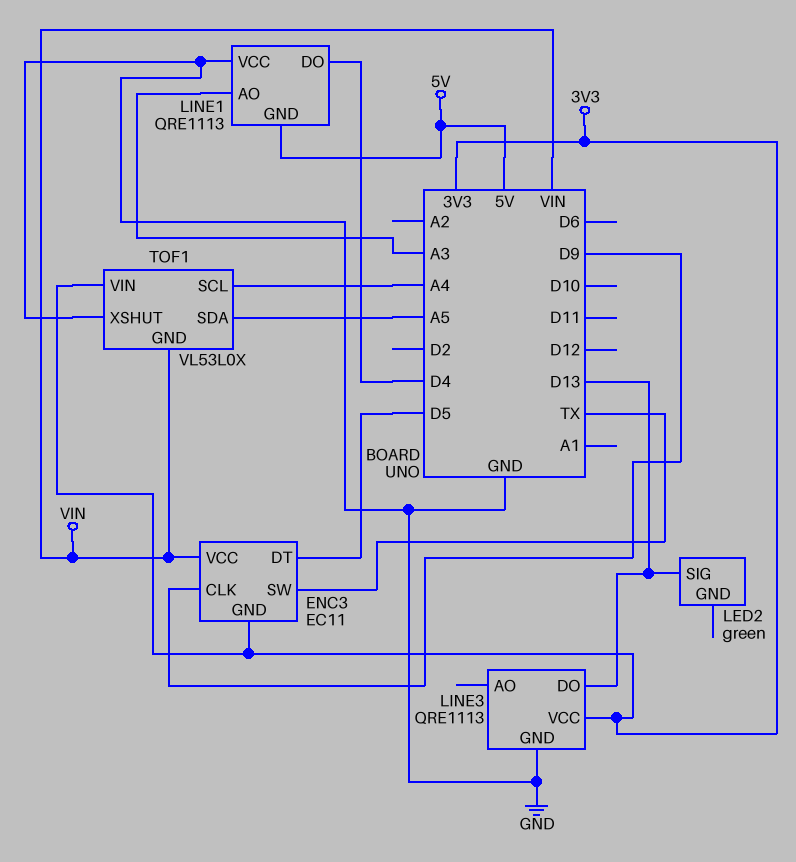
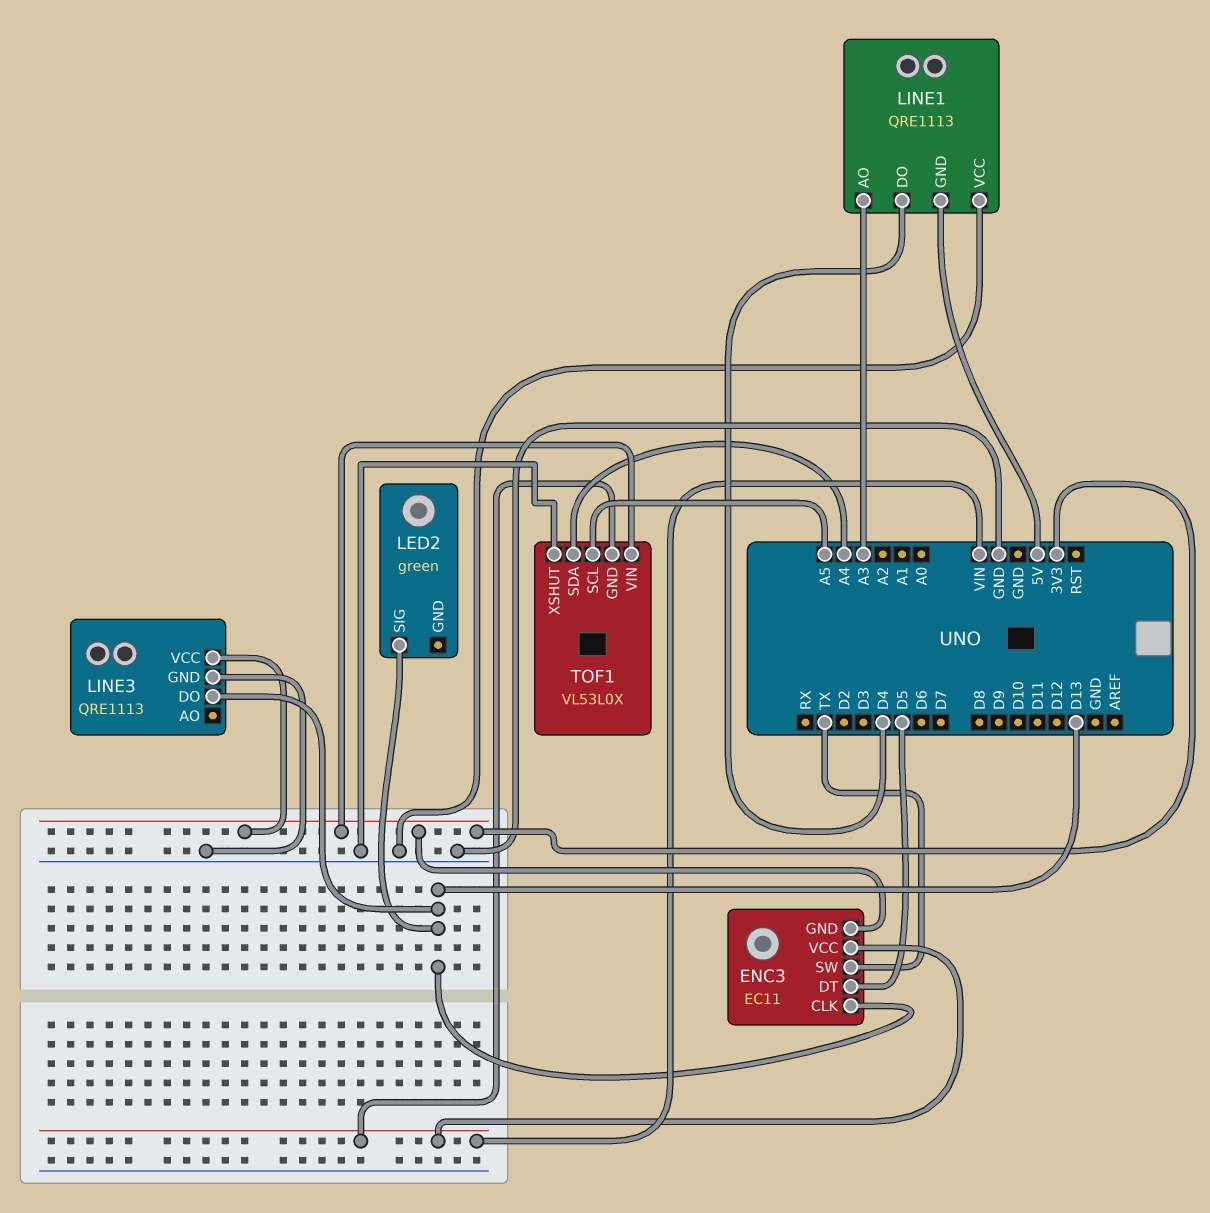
ENC3 pin CLK: D9 -> D13
TOF1 pin SCL: A4 -> A5
TOF1 pin SDA: A5 -> A4

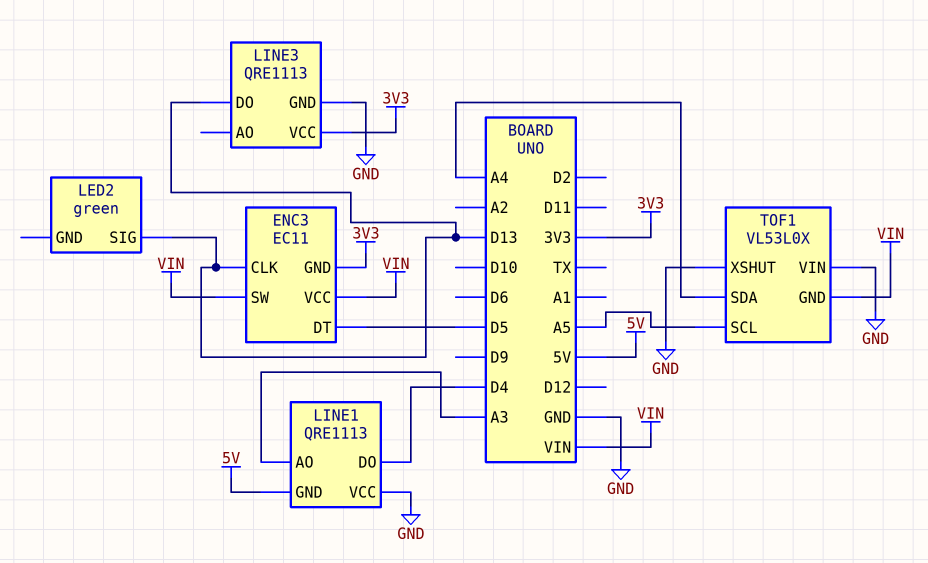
ENC3 pin SW: TX -> VIN
TOF1 pin VIN: 3V3 -> GND

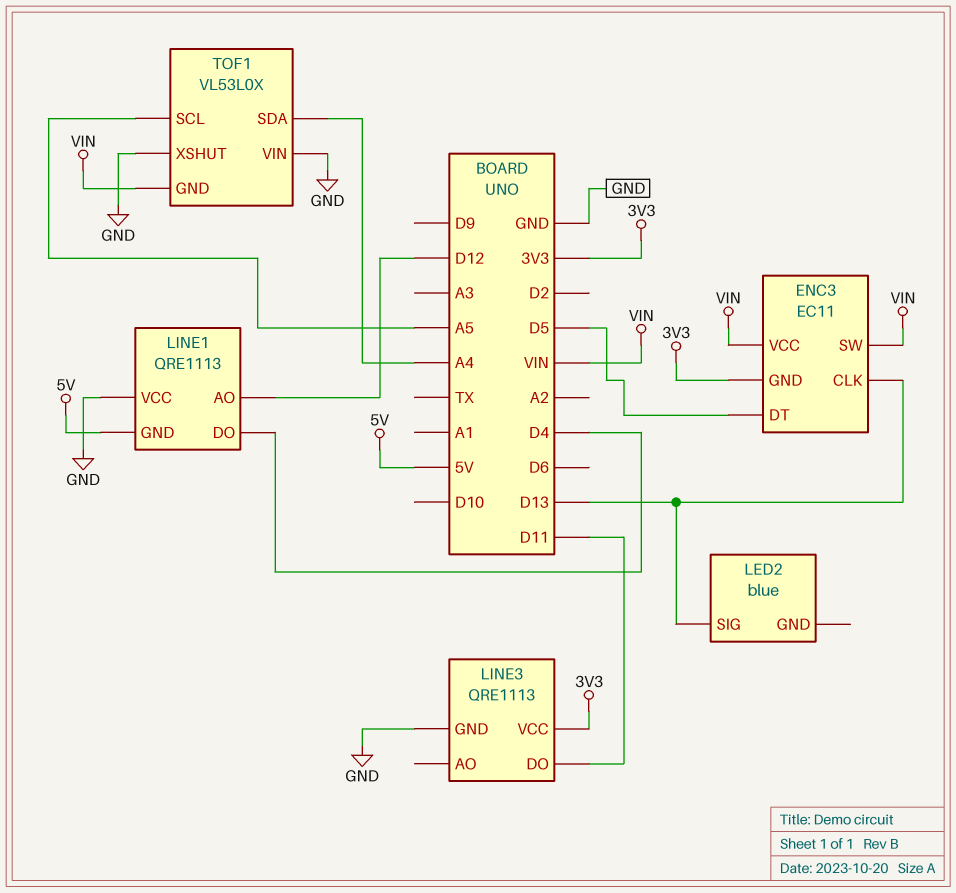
LED2: green -> blue
LINE1 pin AO: A3 -> D12
LINE3 pin DO: D13 -> D11

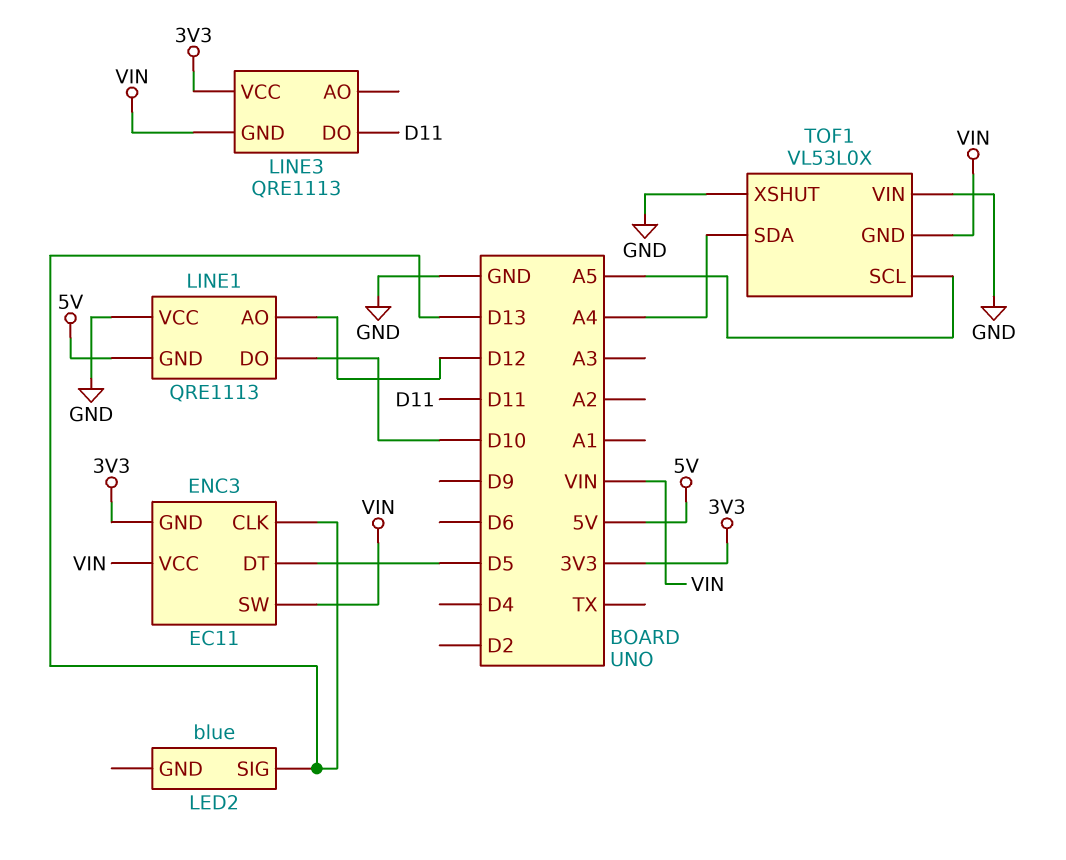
LINE1 pin DO: D4 -> D10
LINE3 pin GND: GND -> VIN

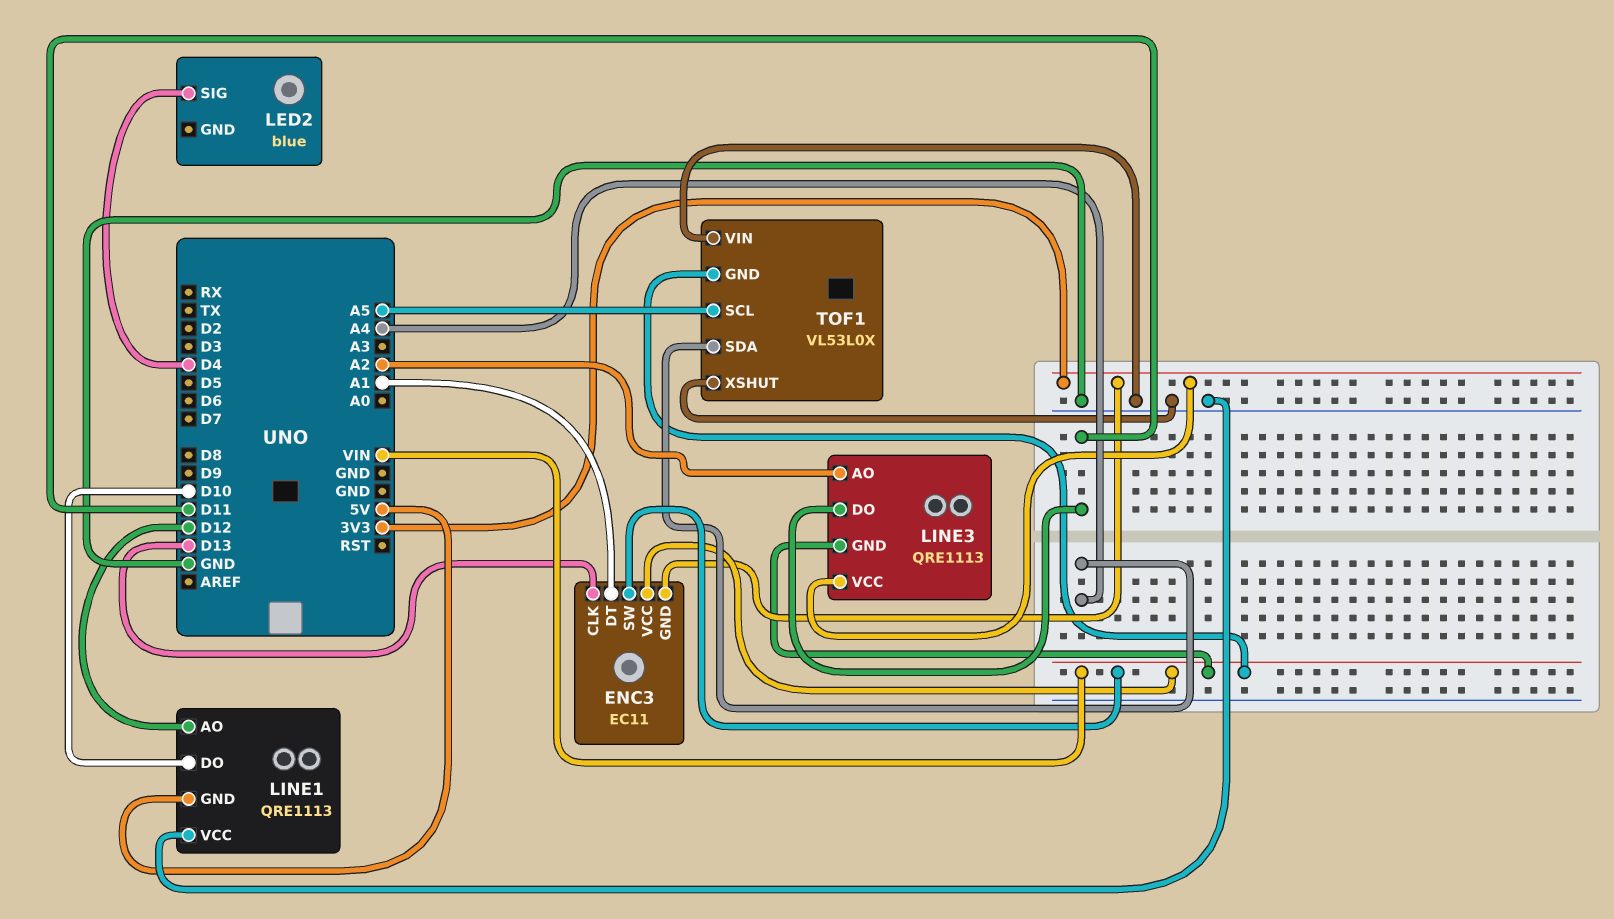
ENC3 pin DT: D5 -> A1
LED2 pin SIG: D13 -> D4
LINE3 pin AO: none -> A2

